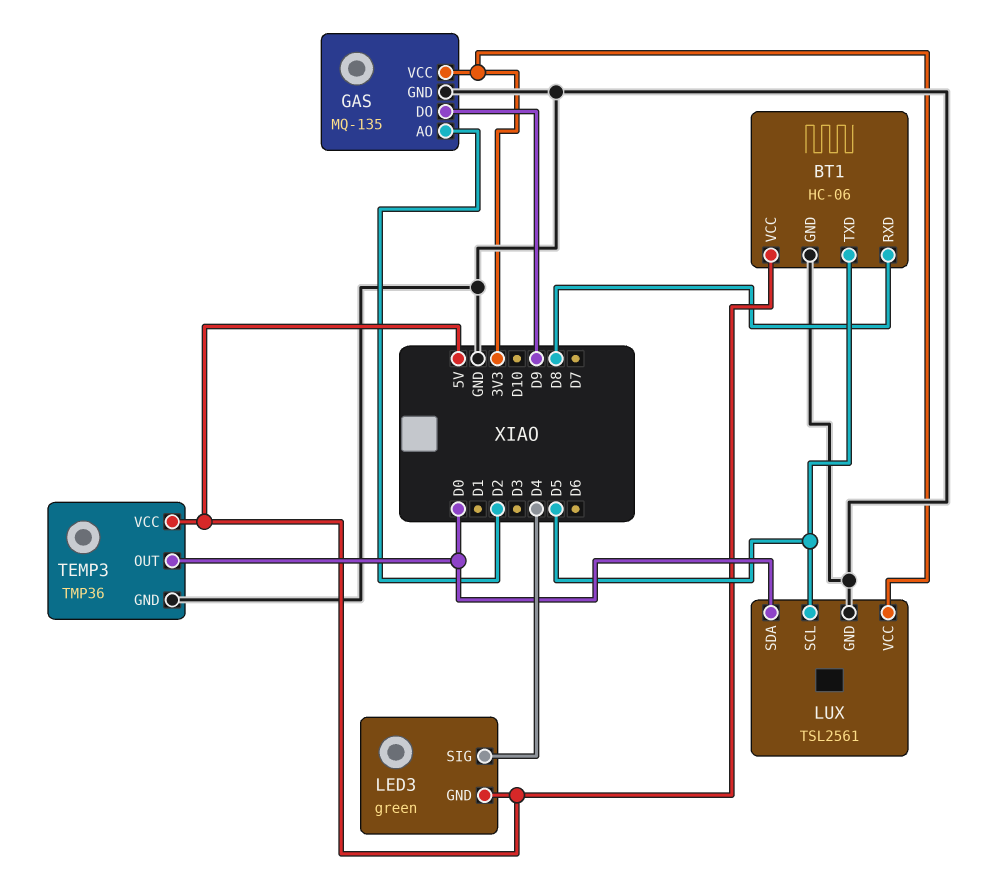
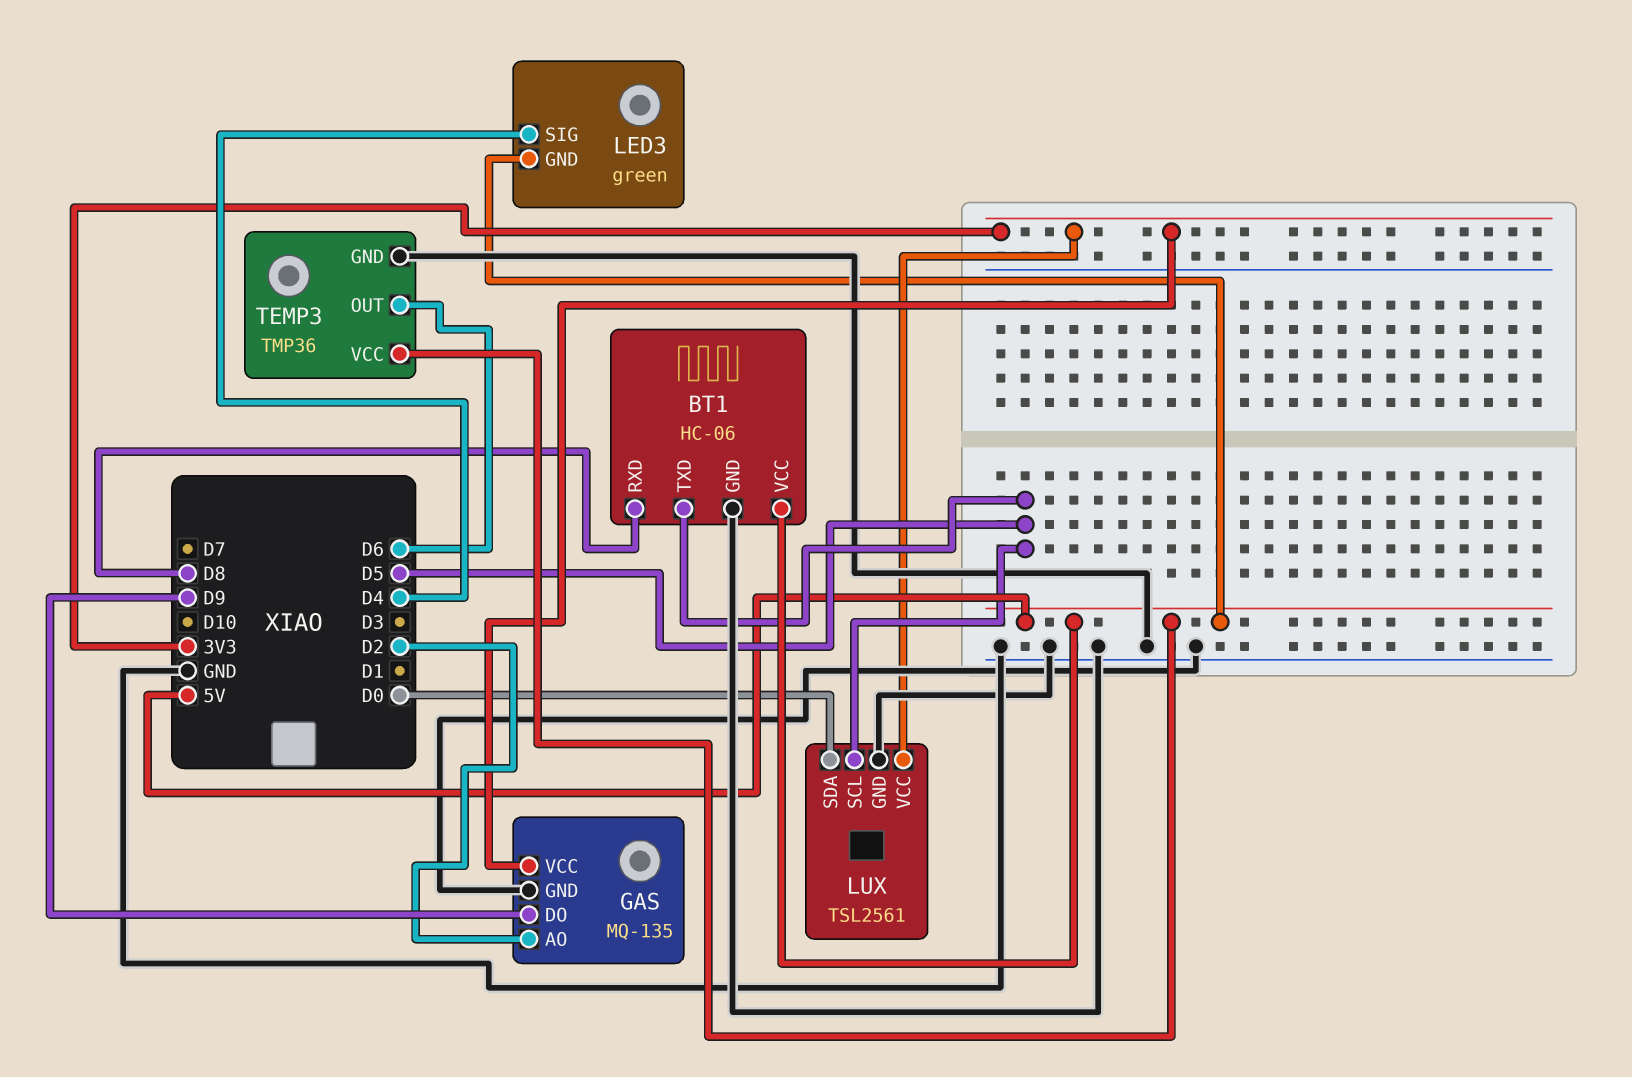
TEMP3 pin OUT: D0 -> D6

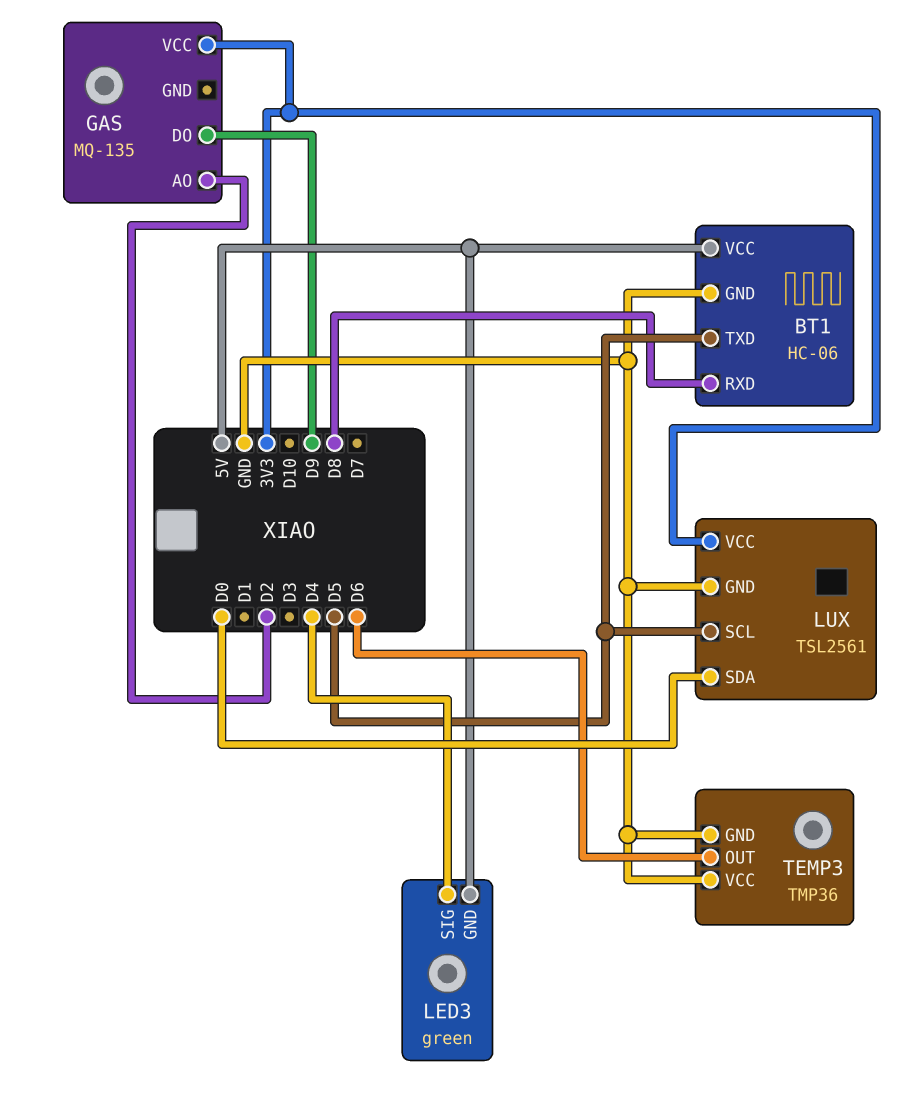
GAS pin GND: GND -> none
TEMP3 pin VCC: 5V -> GND

